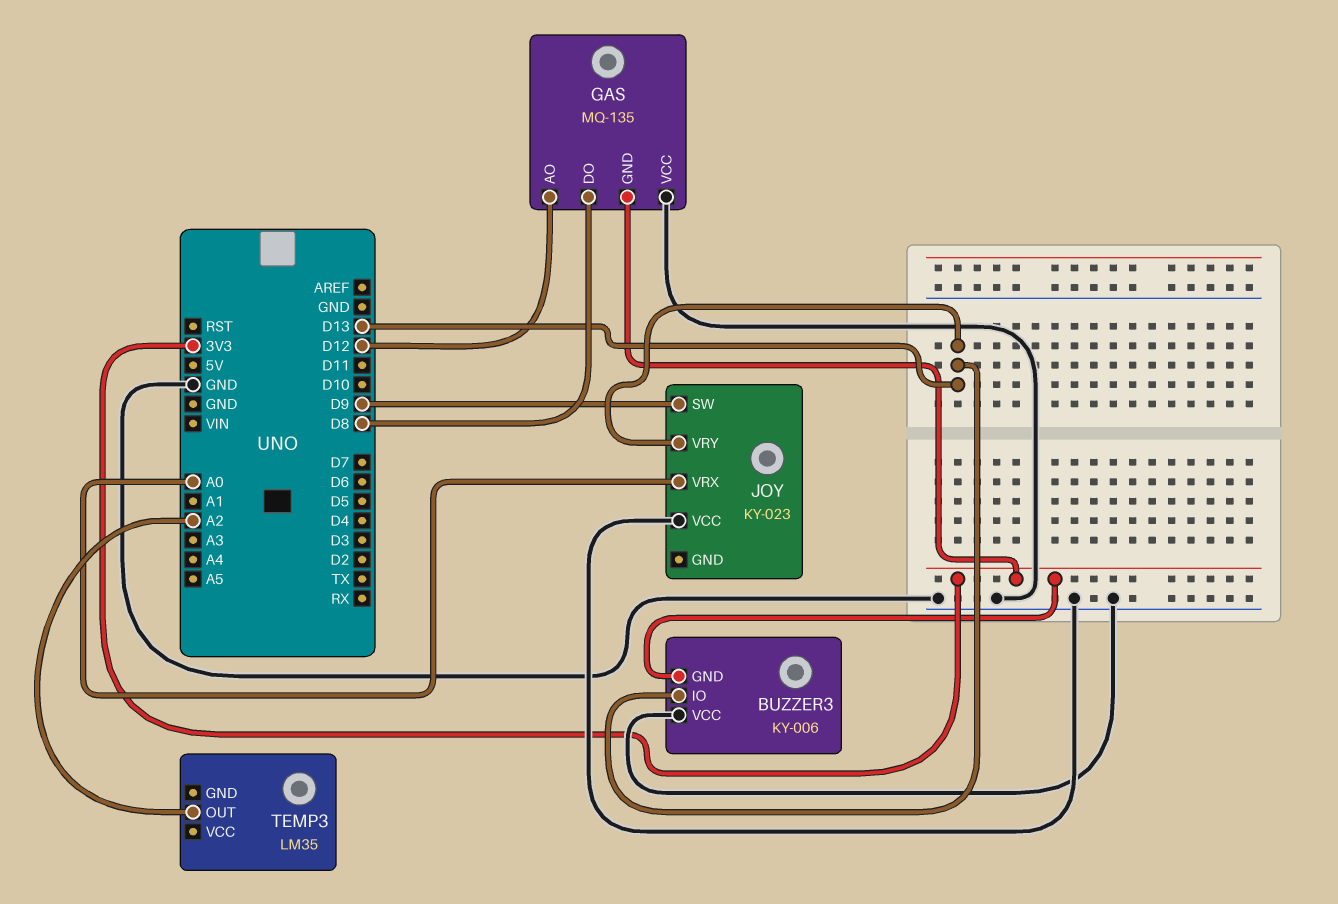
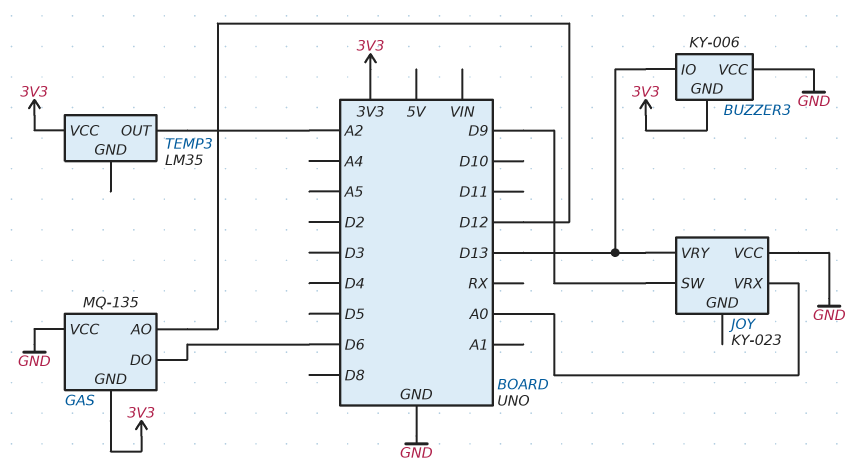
GAS pin DO: D8 -> D6
TEMP3 pin VCC: none -> 3V3

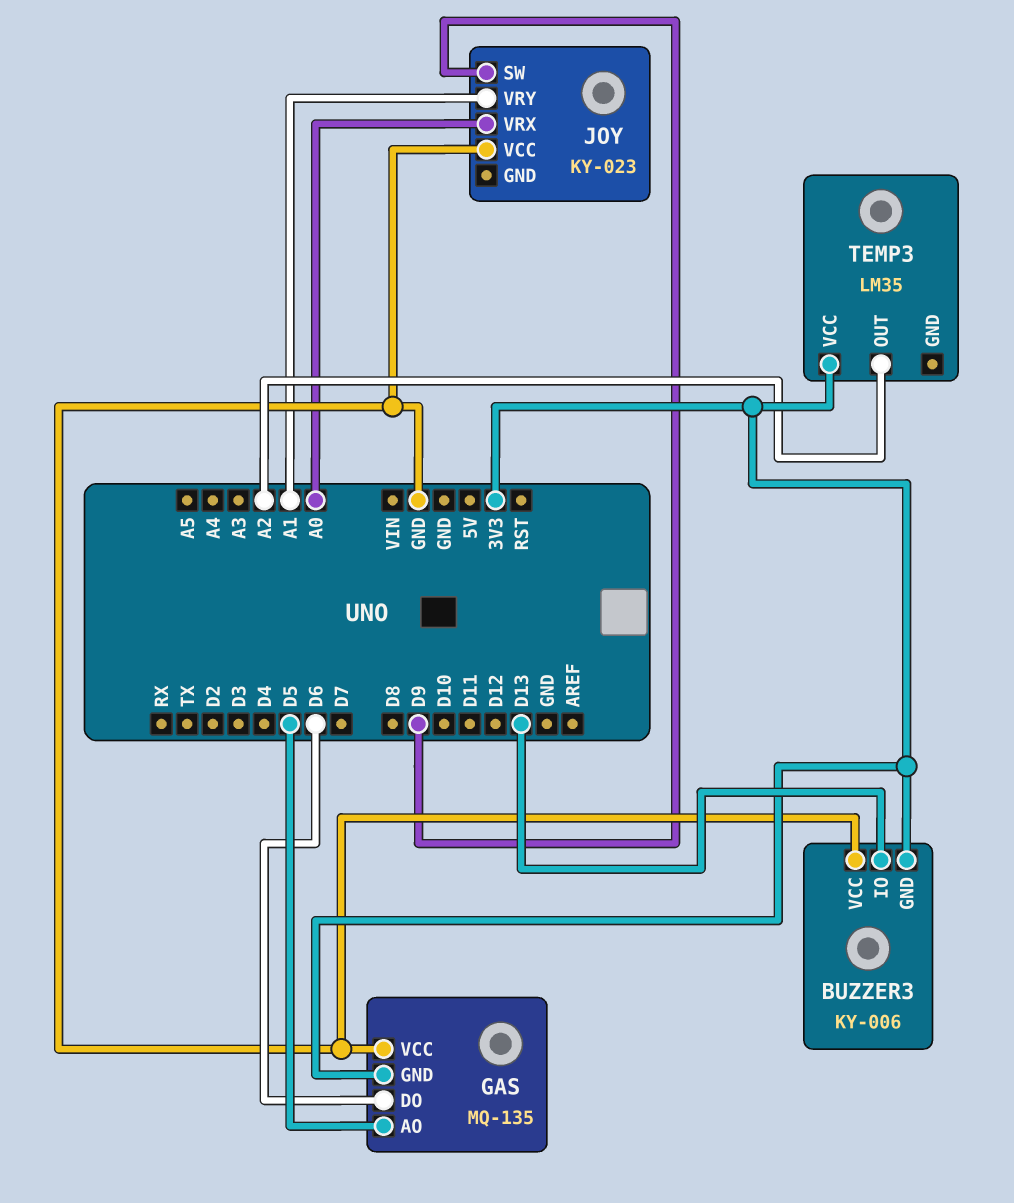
GAS pin AO: D12 -> D5
JOY pin VRY: D13 -> A1

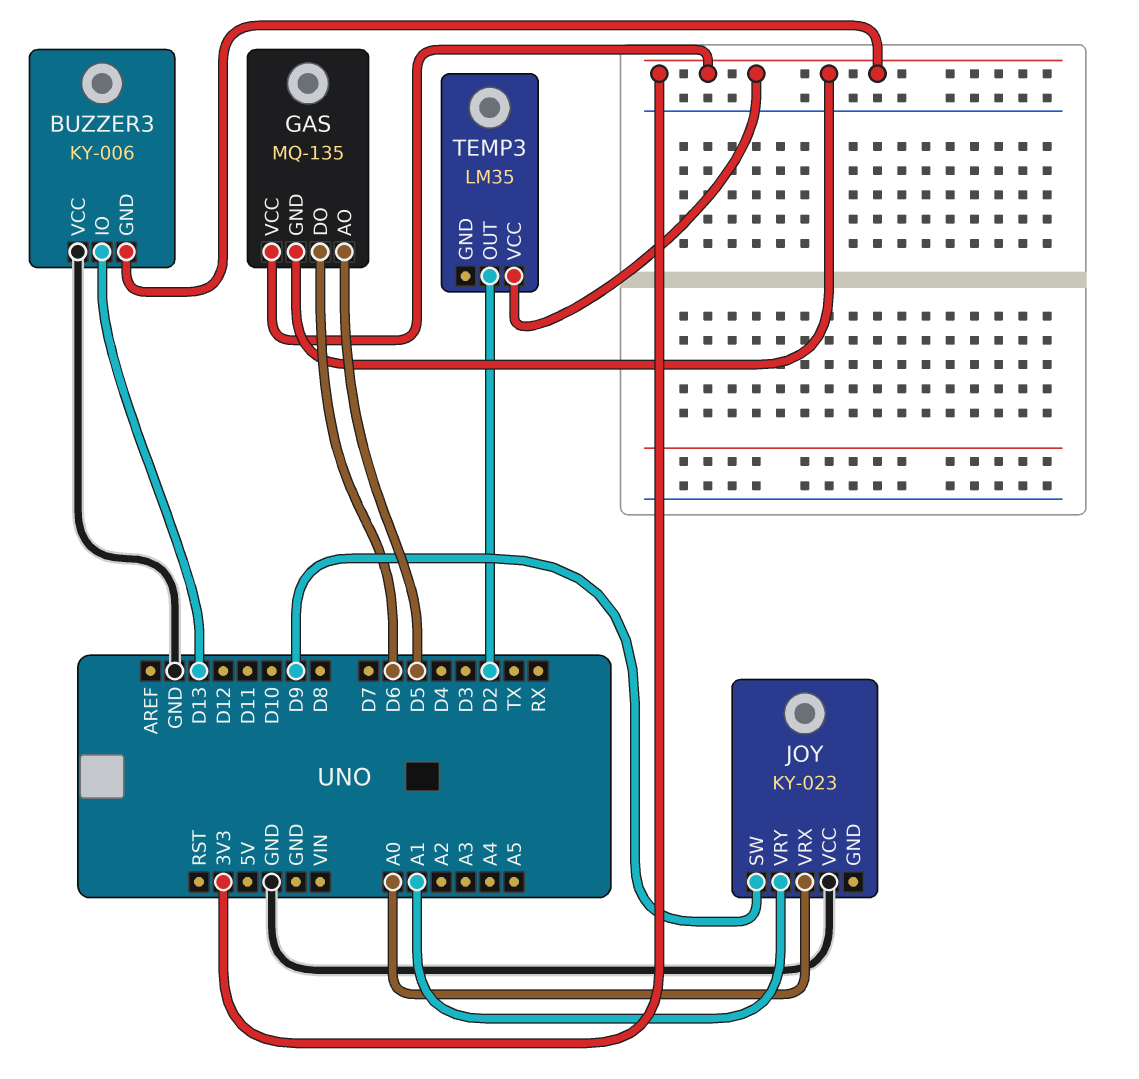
GAS pin VCC: GND -> 3V3
TEMP3 pin OUT: A2 -> D2

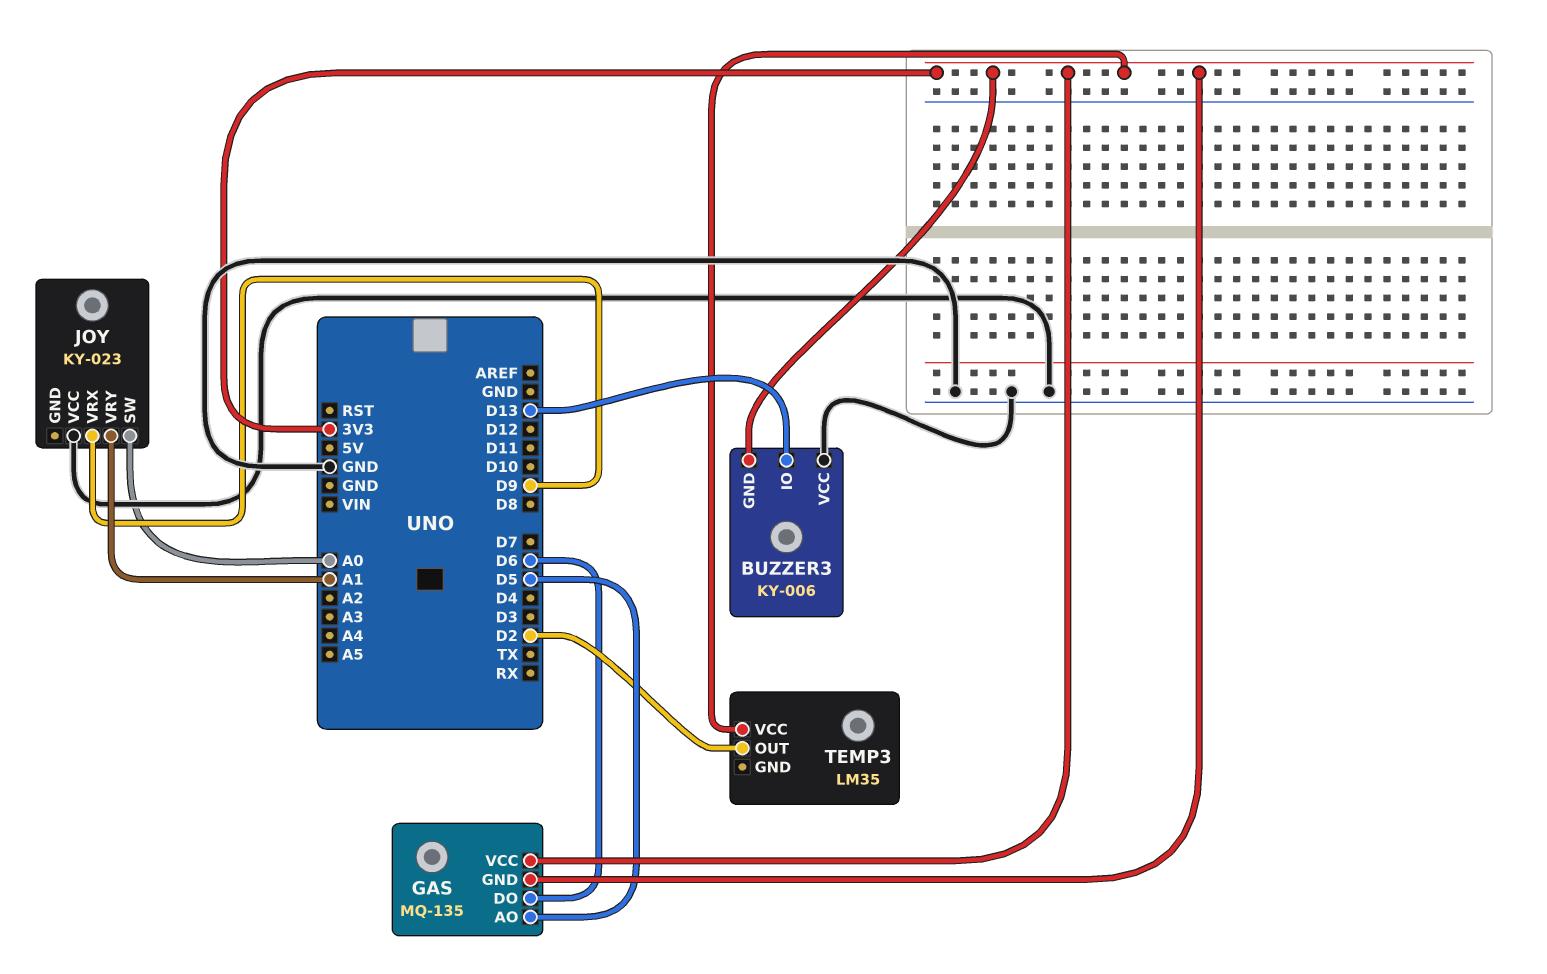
JOY pin SW: D9 -> A0
JOY pin VRX: A0 -> D9

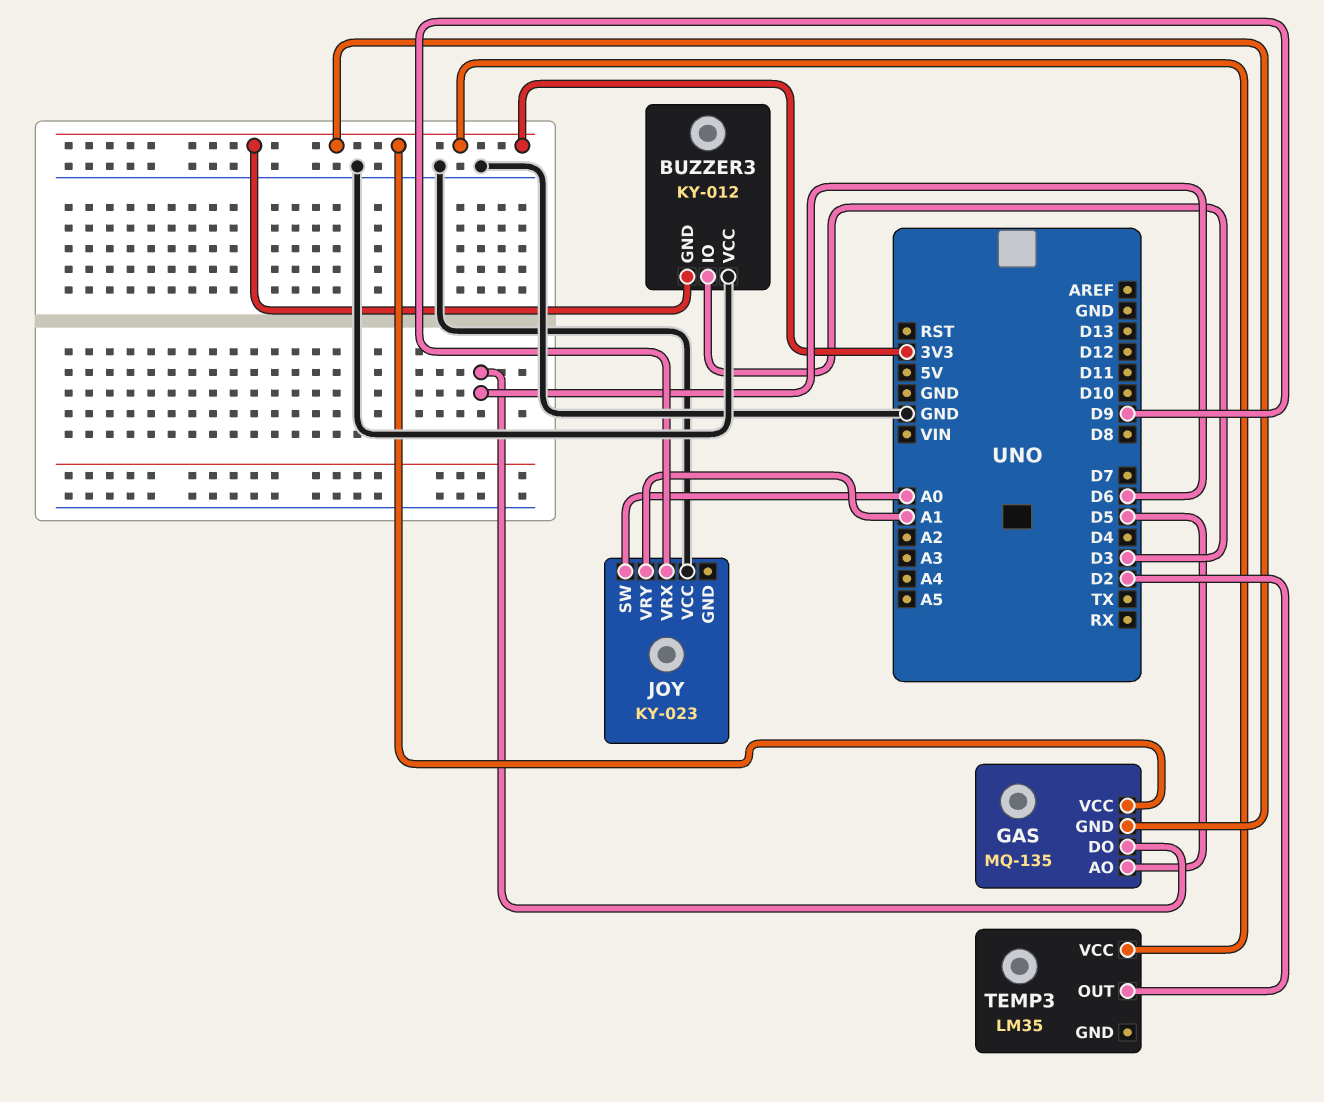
BUZZER3: KY-006 -> KY-012
BUZZER3 pin IO: D13 -> D3

